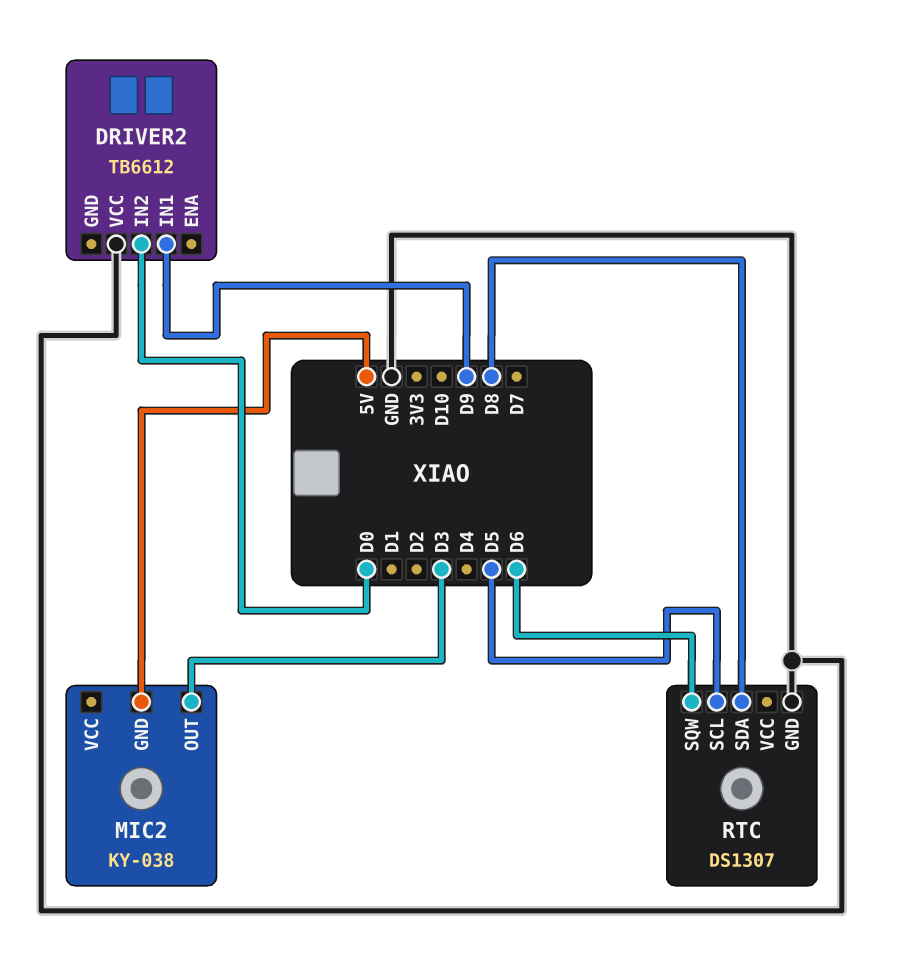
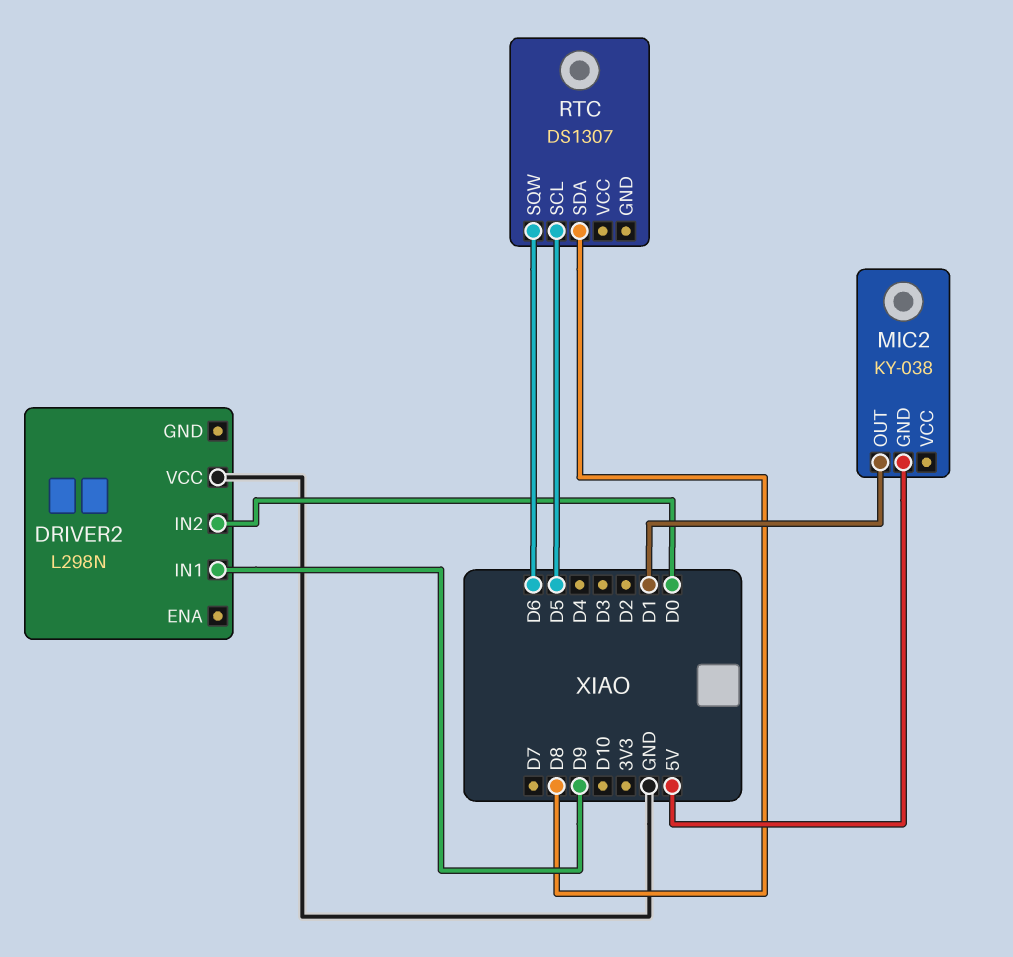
DRIVER2: TB6612 -> L298N
MIC2 pin OUT: D3 -> D1
RTC pin GND: GND -> none

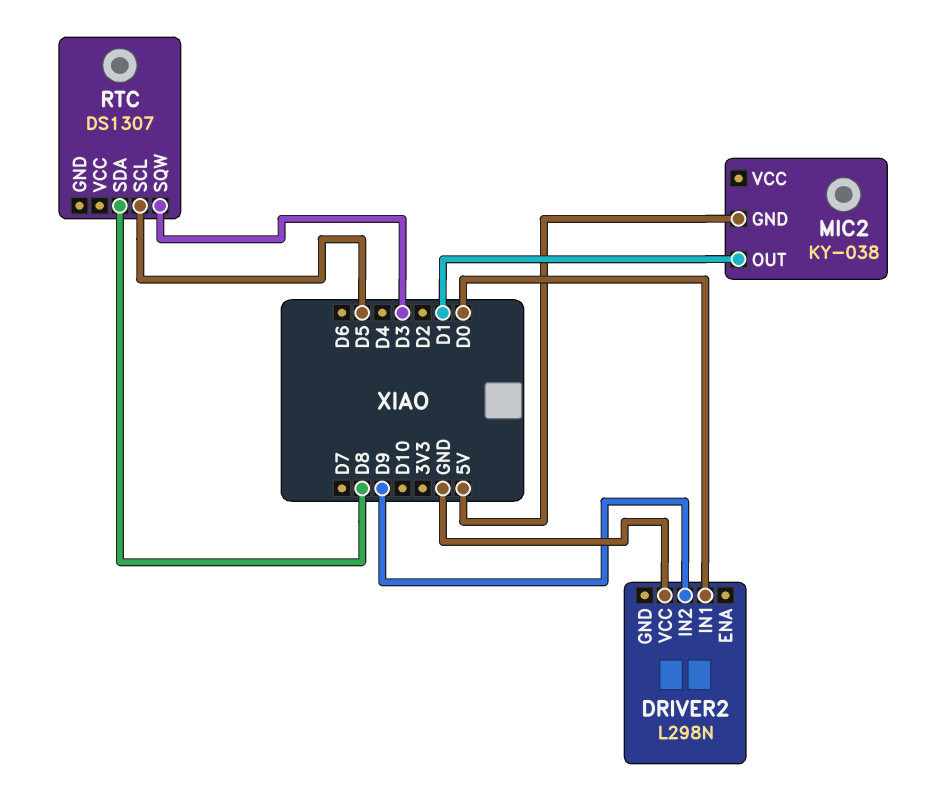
DRIVER2 pin IN1: D9 -> D0
DRIVER2 pin IN2: D0 -> D9
RTC pin SQW: D6 -> D3

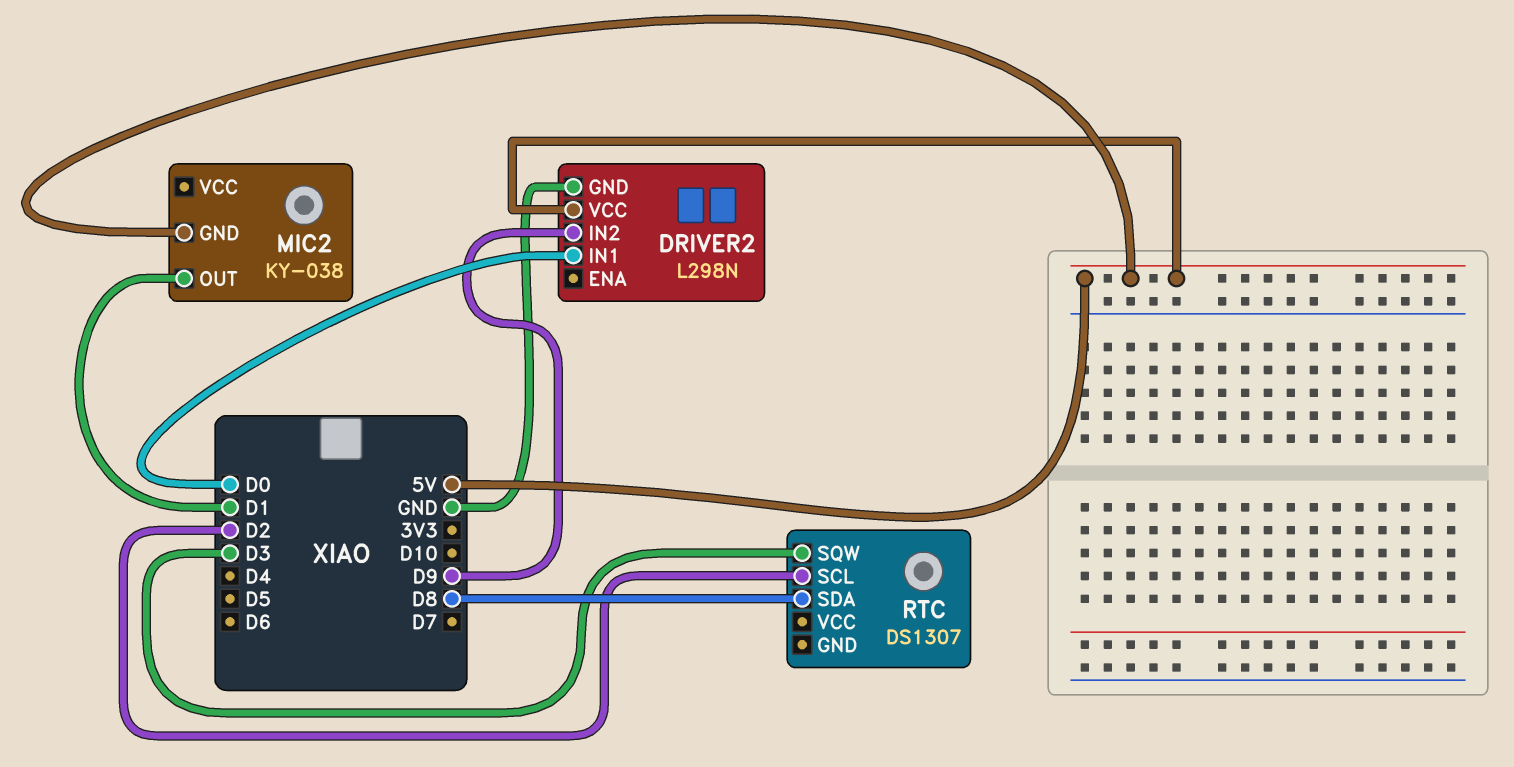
DRIVER2 pin GND: none -> GND
DRIVER2 pin VCC: GND -> 5V
RTC pin SCL: D5 -> D2

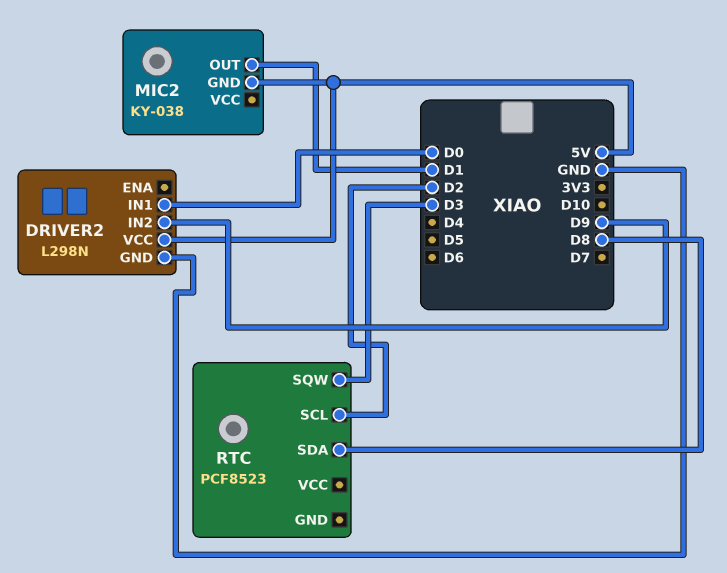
RTC: DS1307 -> PCF8523

